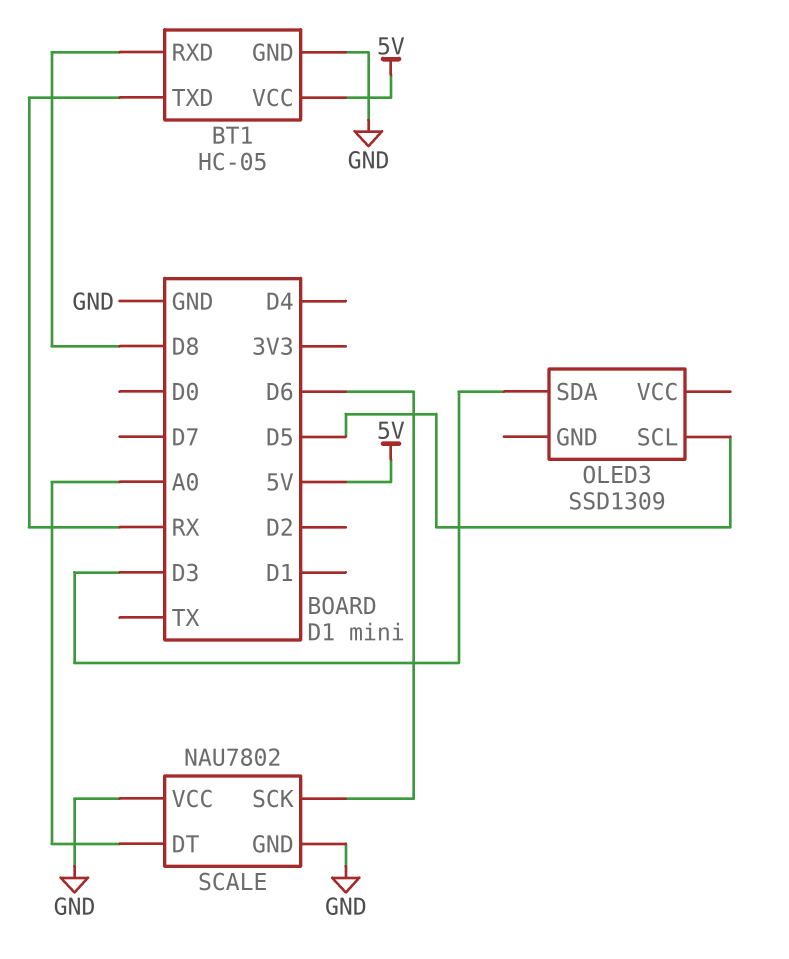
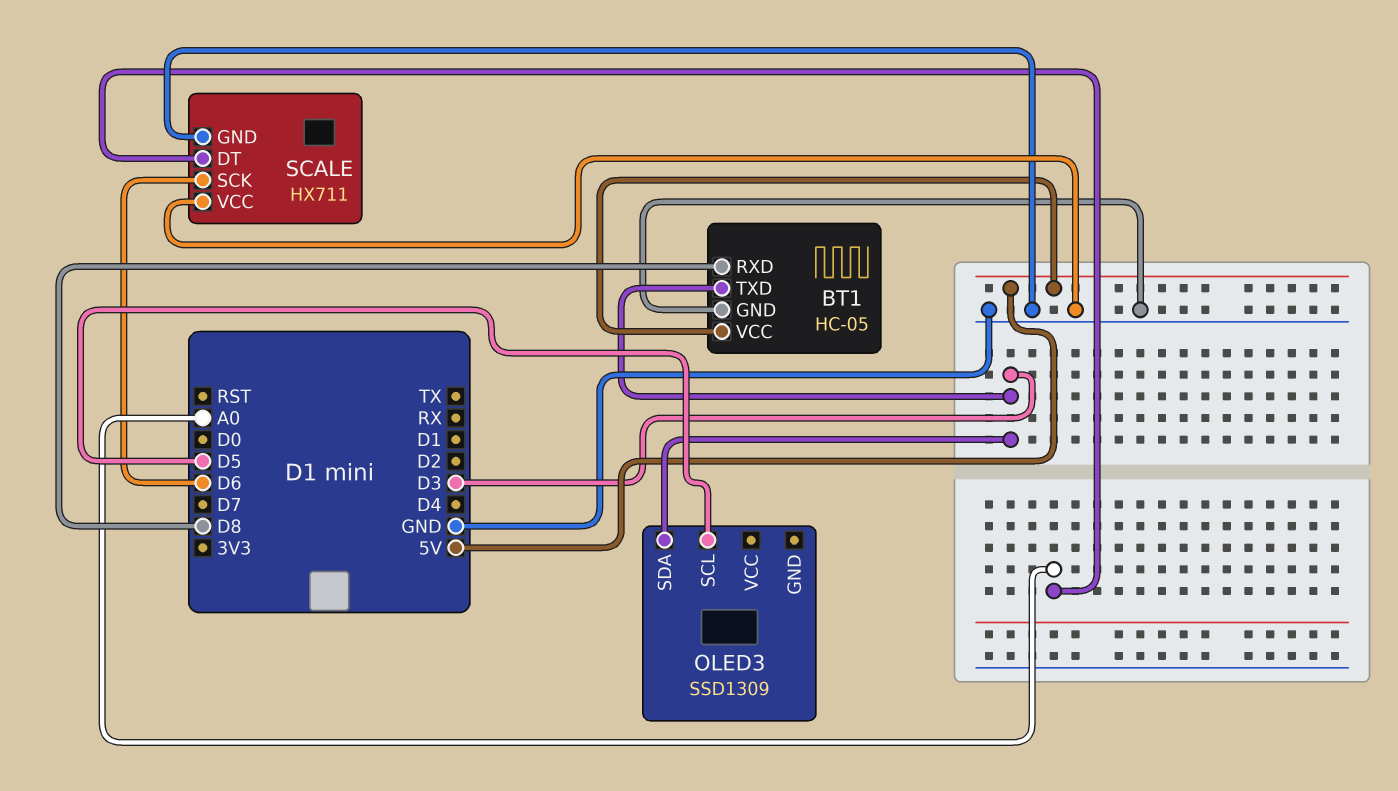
BT1 pin TXD: RX -> D3
SCALE: NAU7802 -> HX711

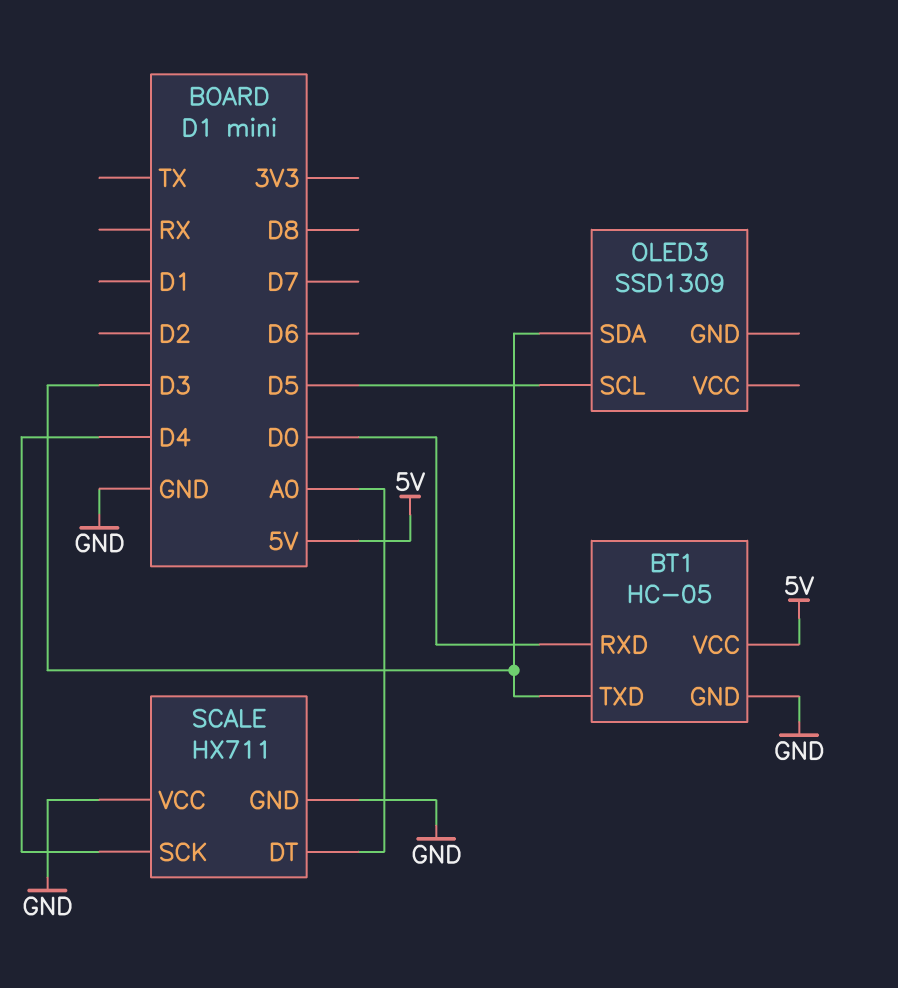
BT1 pin RXD: D8 -> D0
SCALE pin SCK: D6 -> D4

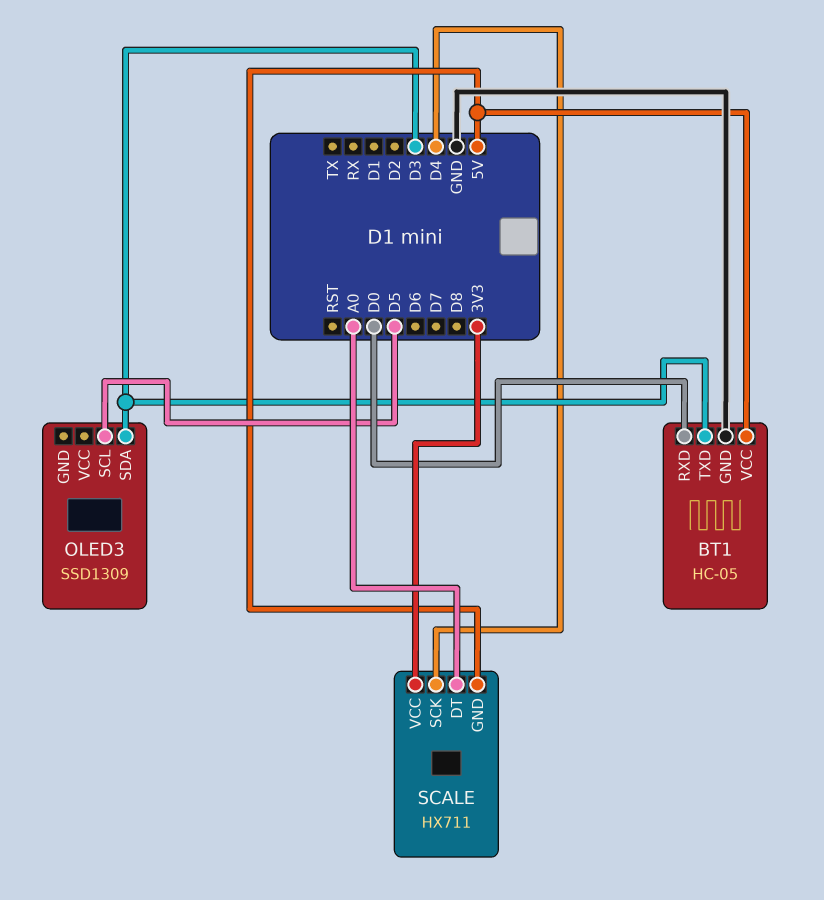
SCALE pin GND: GND -> 5V
SCALE pin VCC: GND -> 3V3

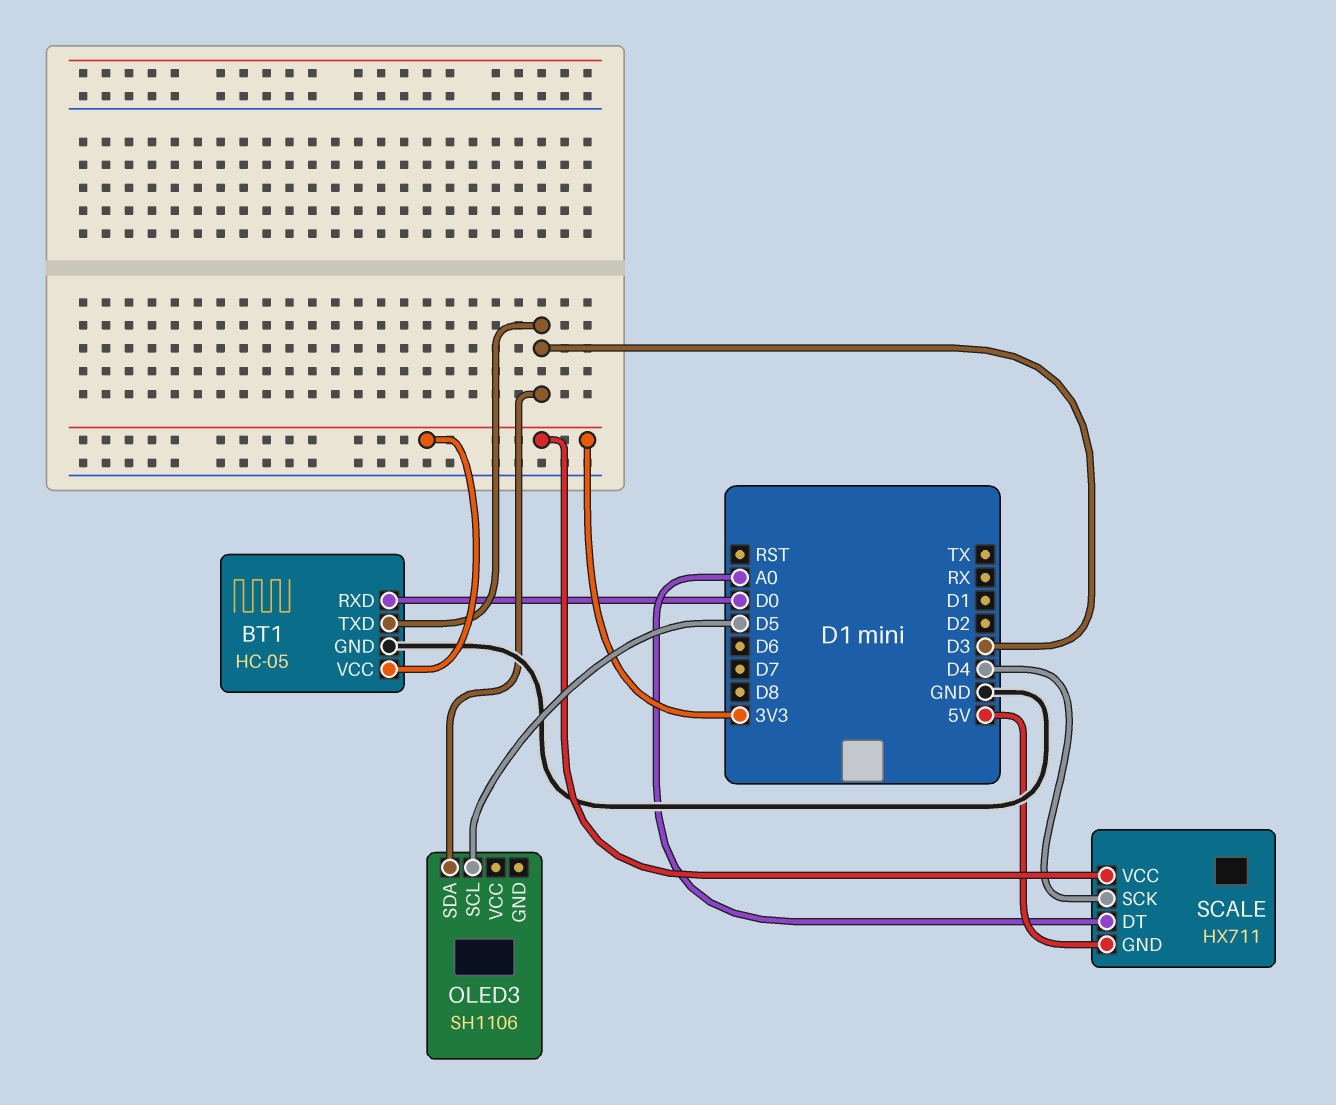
BT1 pin VCC: 5V -> 3V3
OLED3: SSD1309 -> SH1106

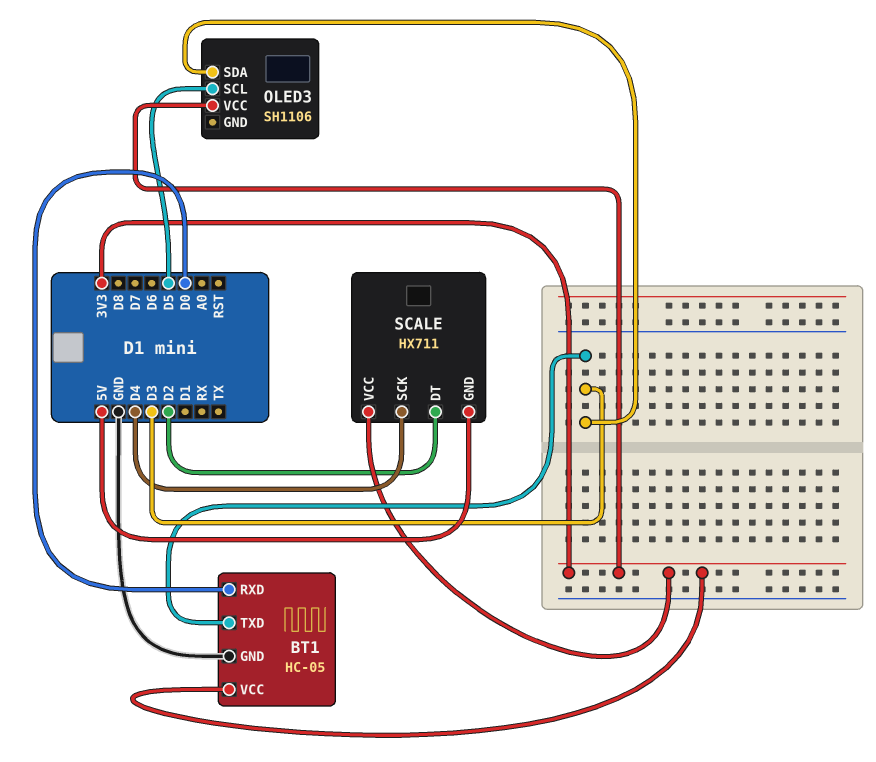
OLED3 pin VCC: none -> 3V3
SCALE pin DT: A0 -> D2

